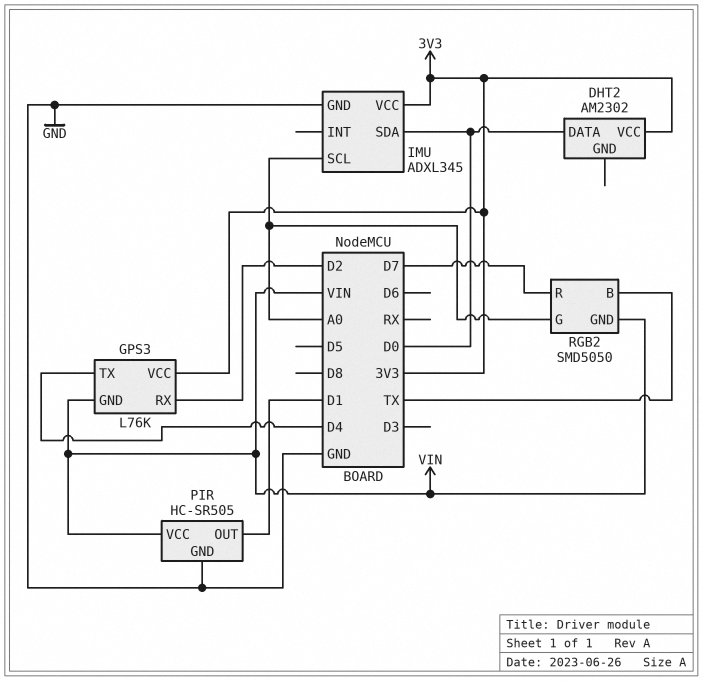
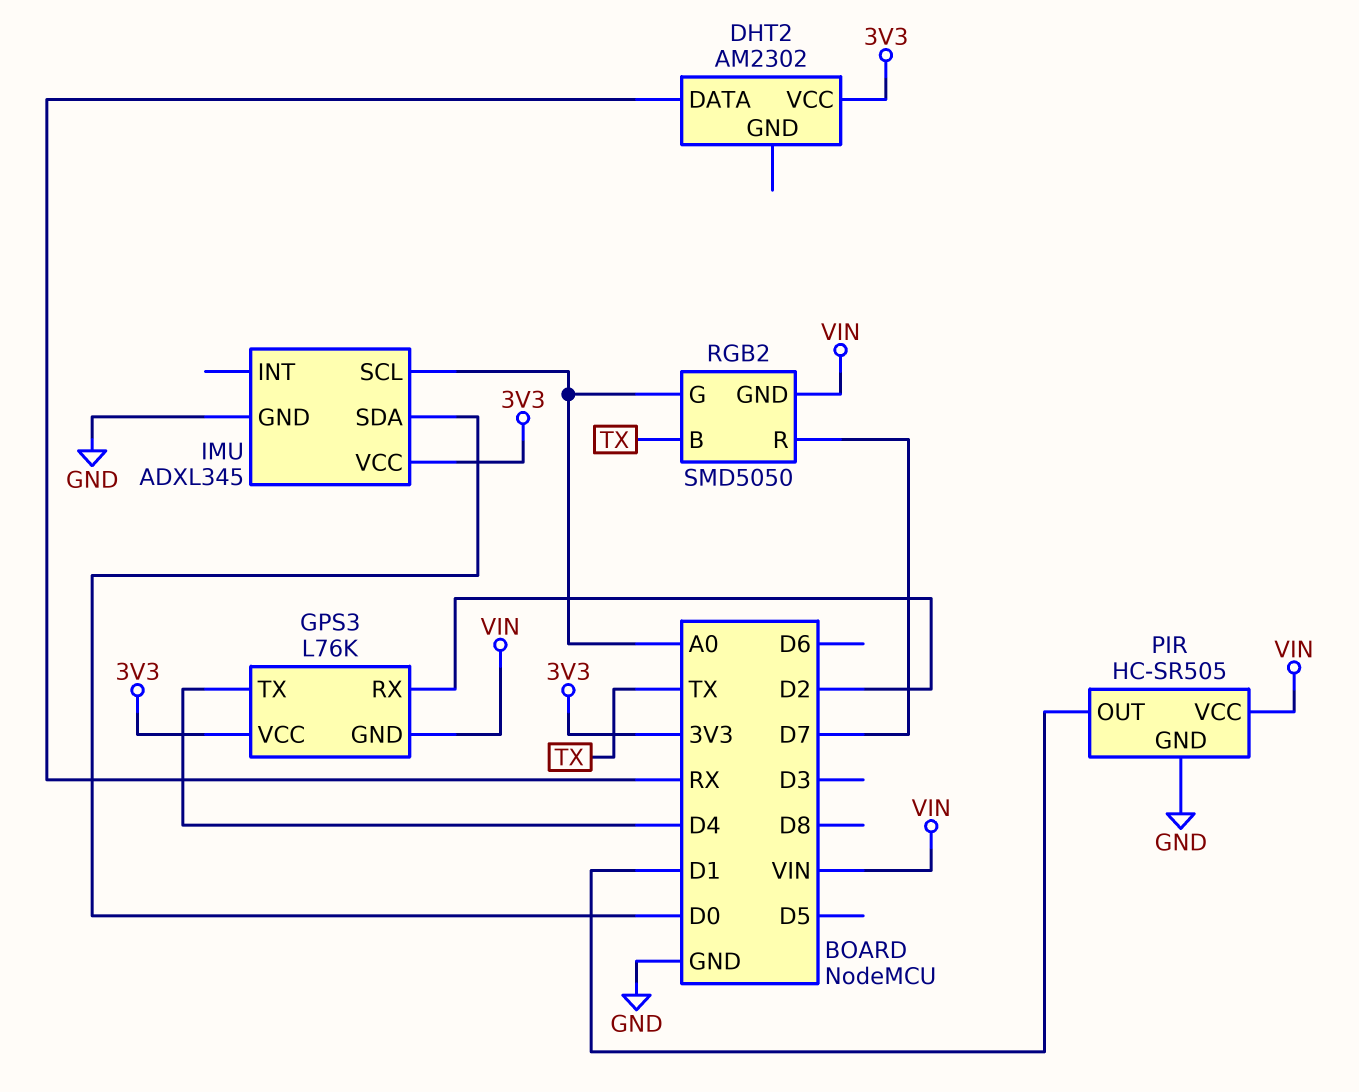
DHT2 pin DATA: D0 -> RX

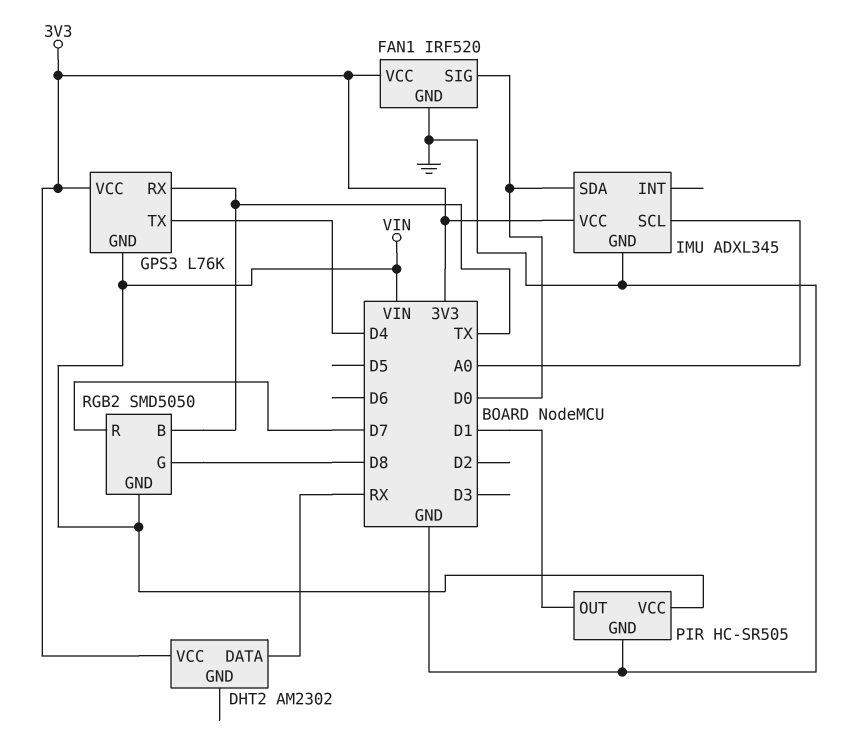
FAN1: none -> IRF520
FAN1 pin GND: none -> GND
FAN1 pin SIG: none -> D0
FAN1 pin VCC: none -> 3V3
GPS3 pin RX: D2 -> TX
RGB2 pin G: A0 -> D8

